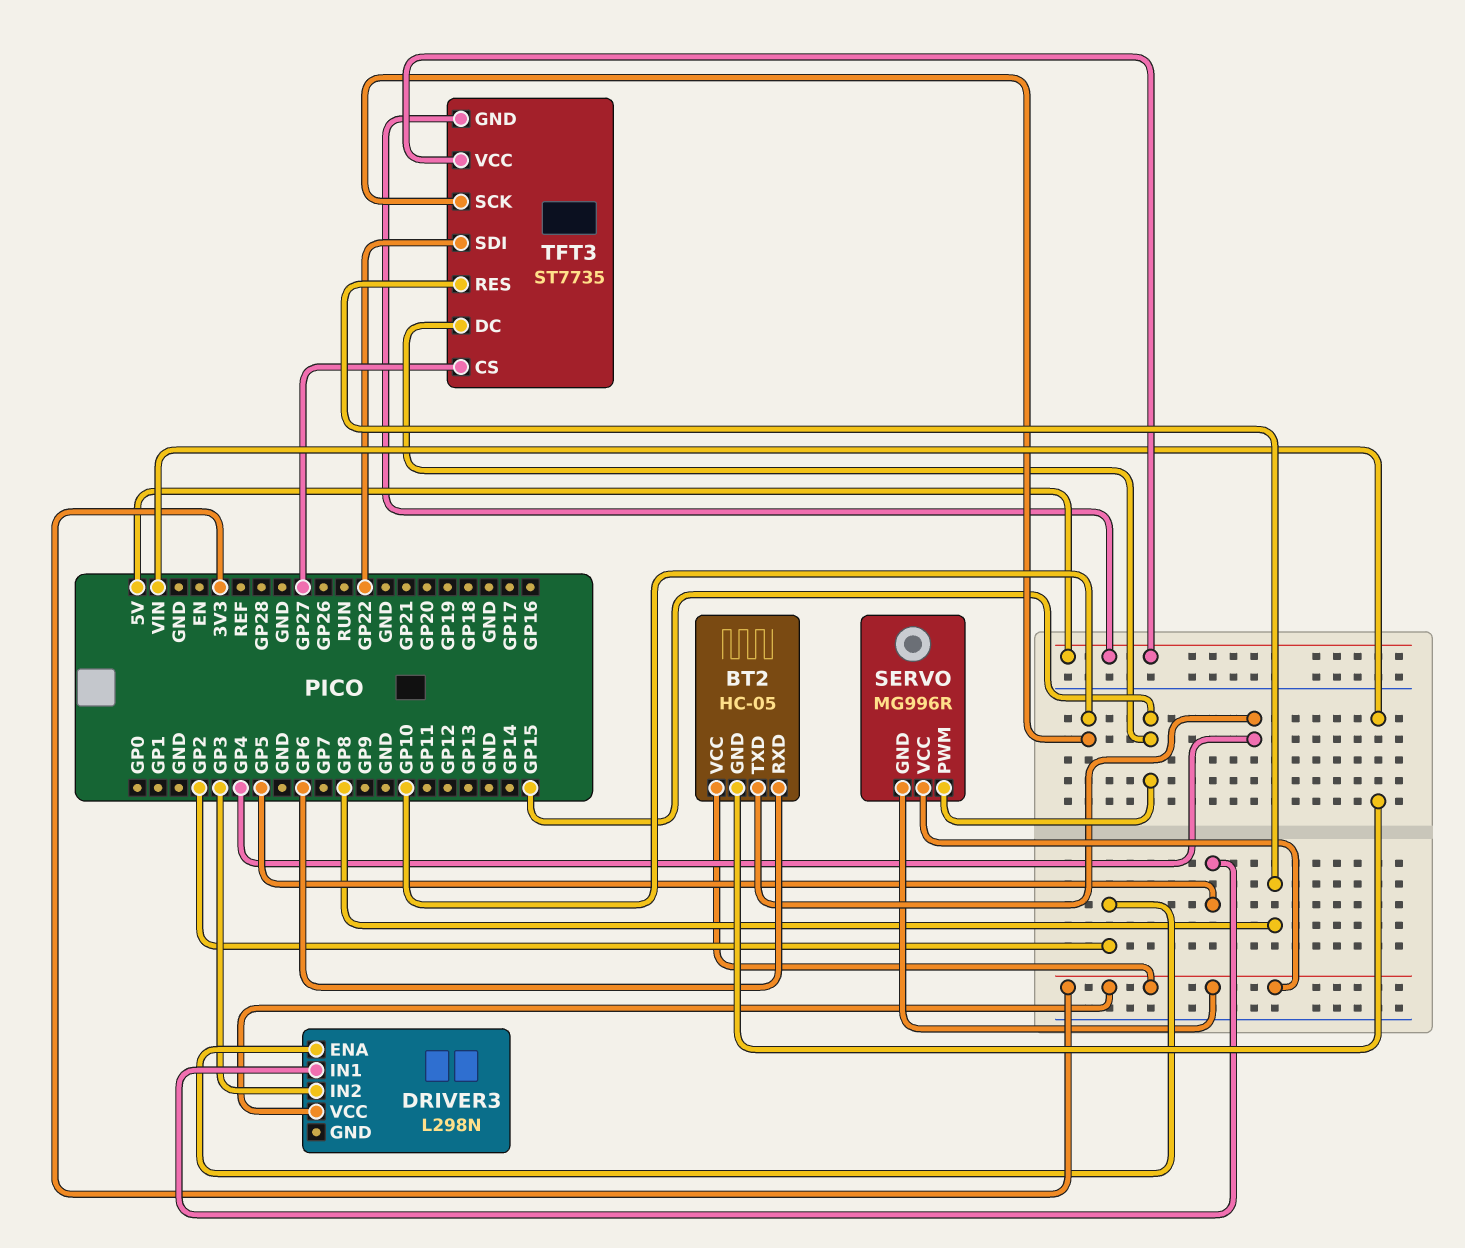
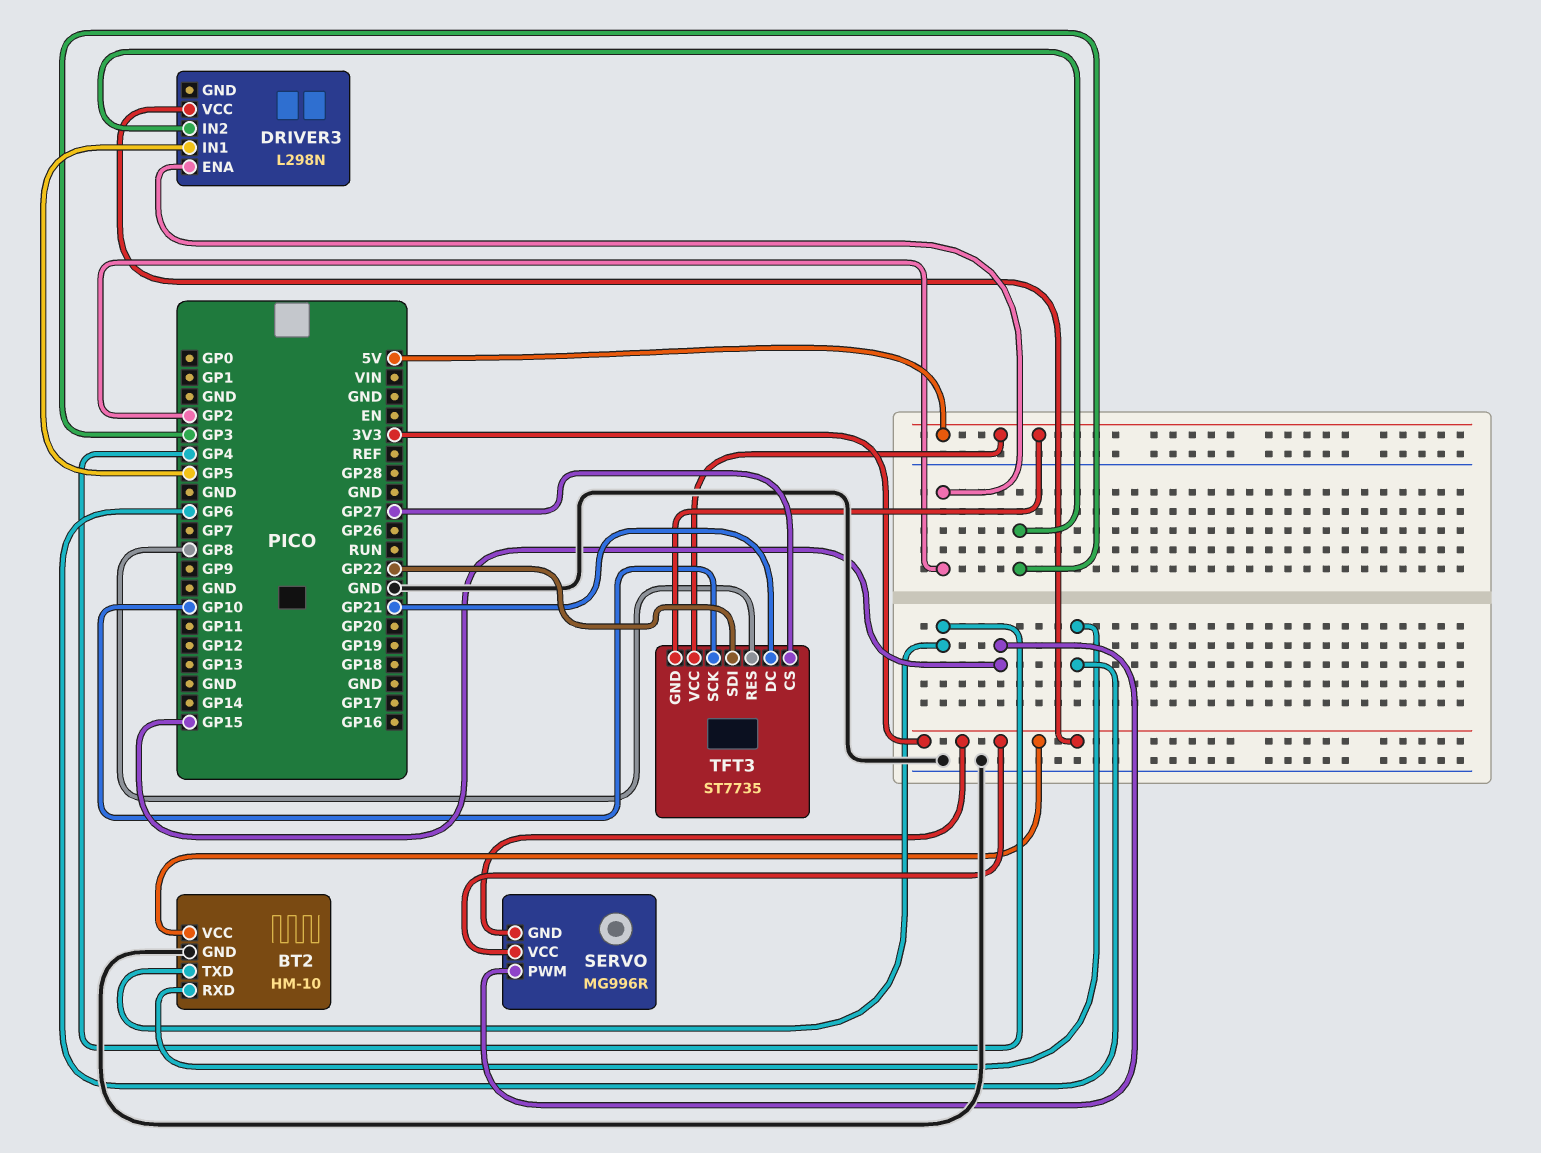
BT2: HC-05 -> HM-10
BT2 pin GND: VIN -> GND
TFT3 pin DC: GP15 -> GP21

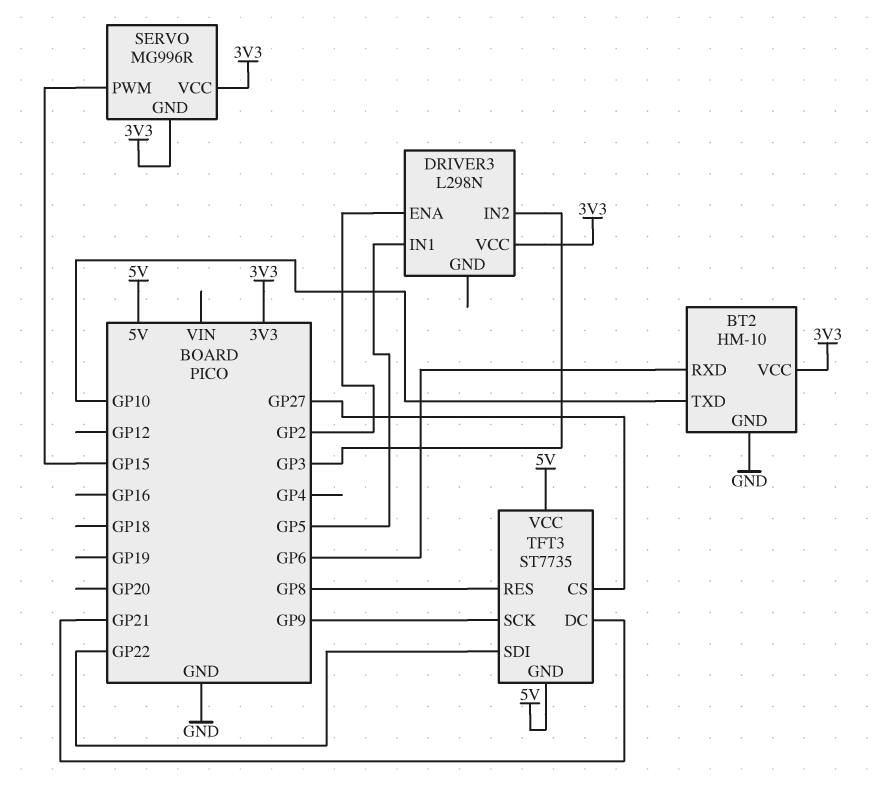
BT2 pin TXD: GP4 -> GP10
TFT3 pin SCK: GP10 -> GP9

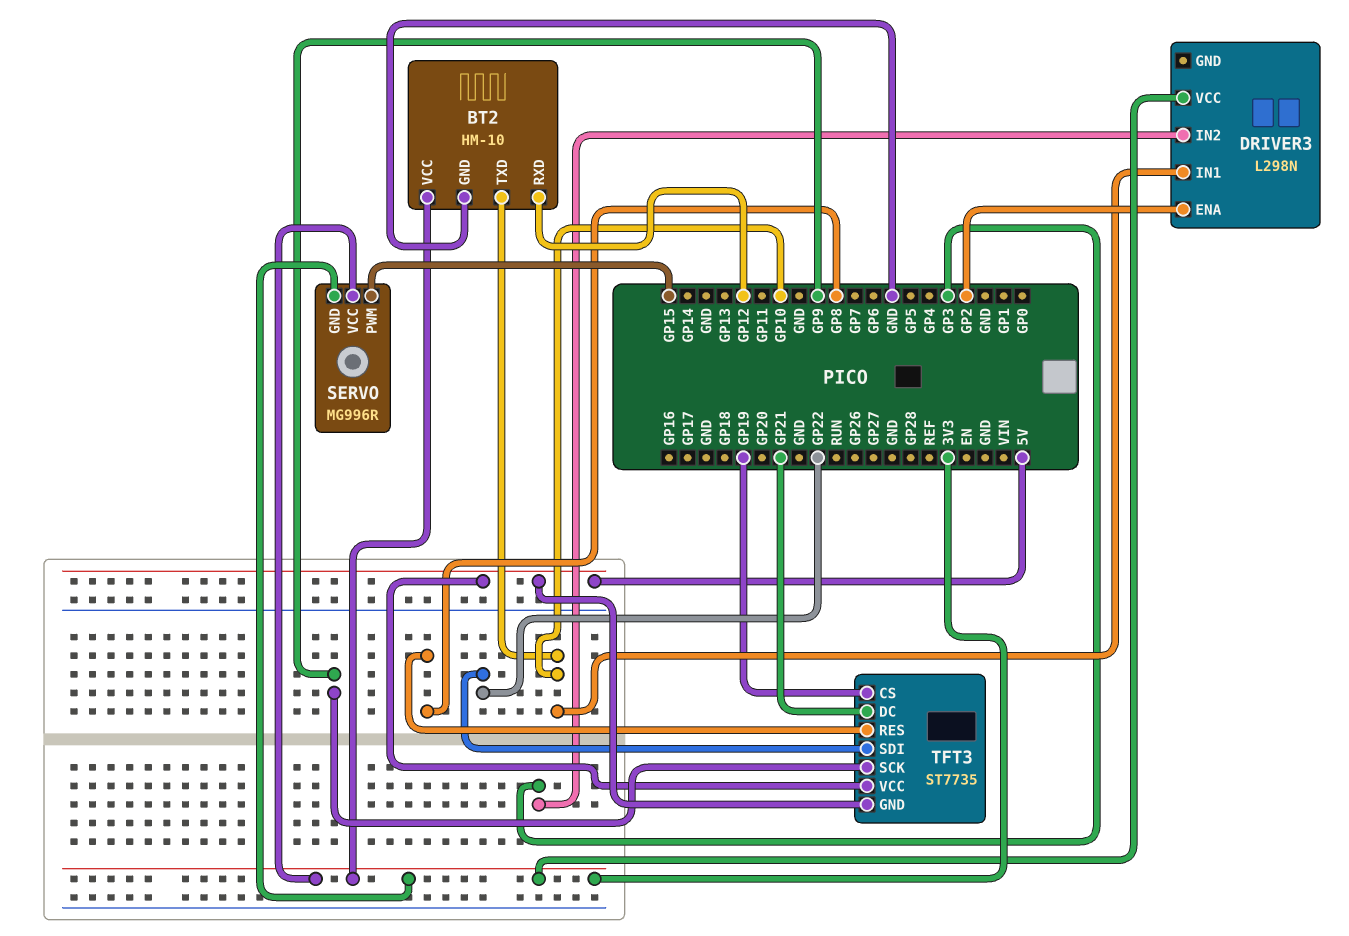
BT2 pin RXD: GP6 -> GP12
DRIVER3 pin IN1: GP5 -> GP10
TFT3 pin CS: GP27 -> GP19

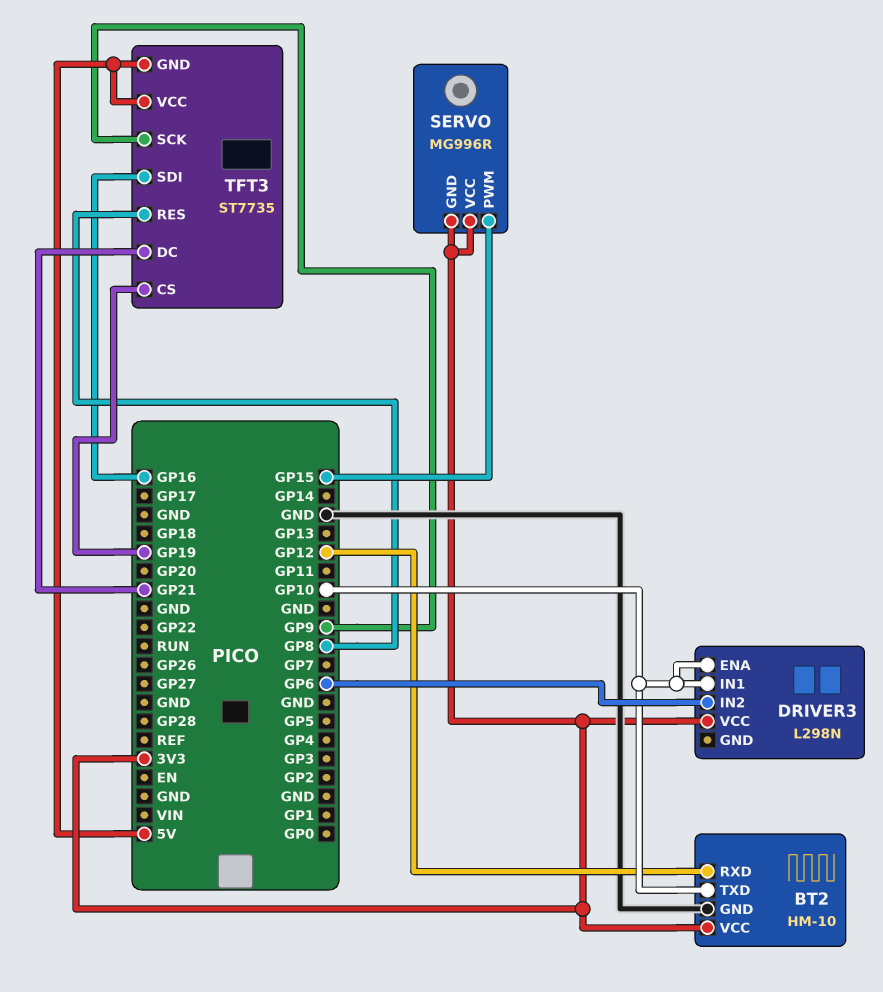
DRIVER3 pin ENA: GP2 -> GP10
DRIVER3 pin IN2: GP3 -> GP6
TFT3 pin SDI: GP22 -> GP16

